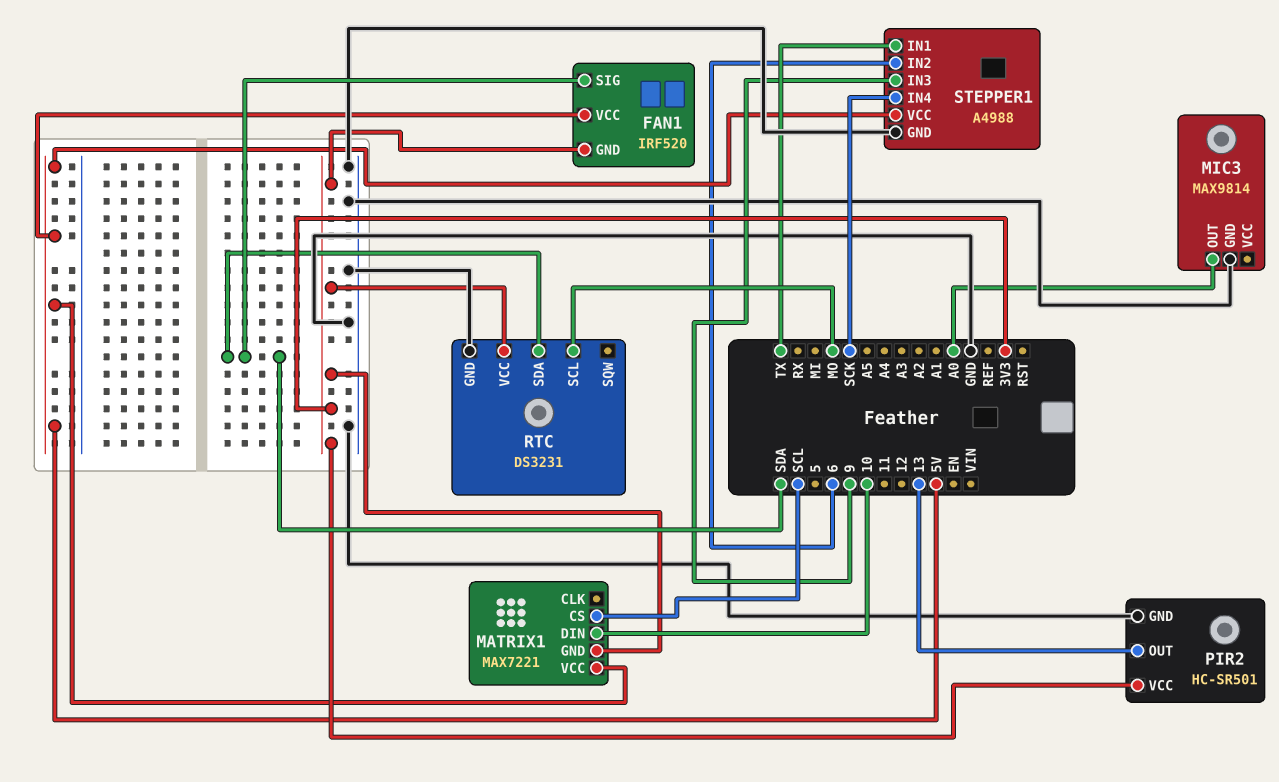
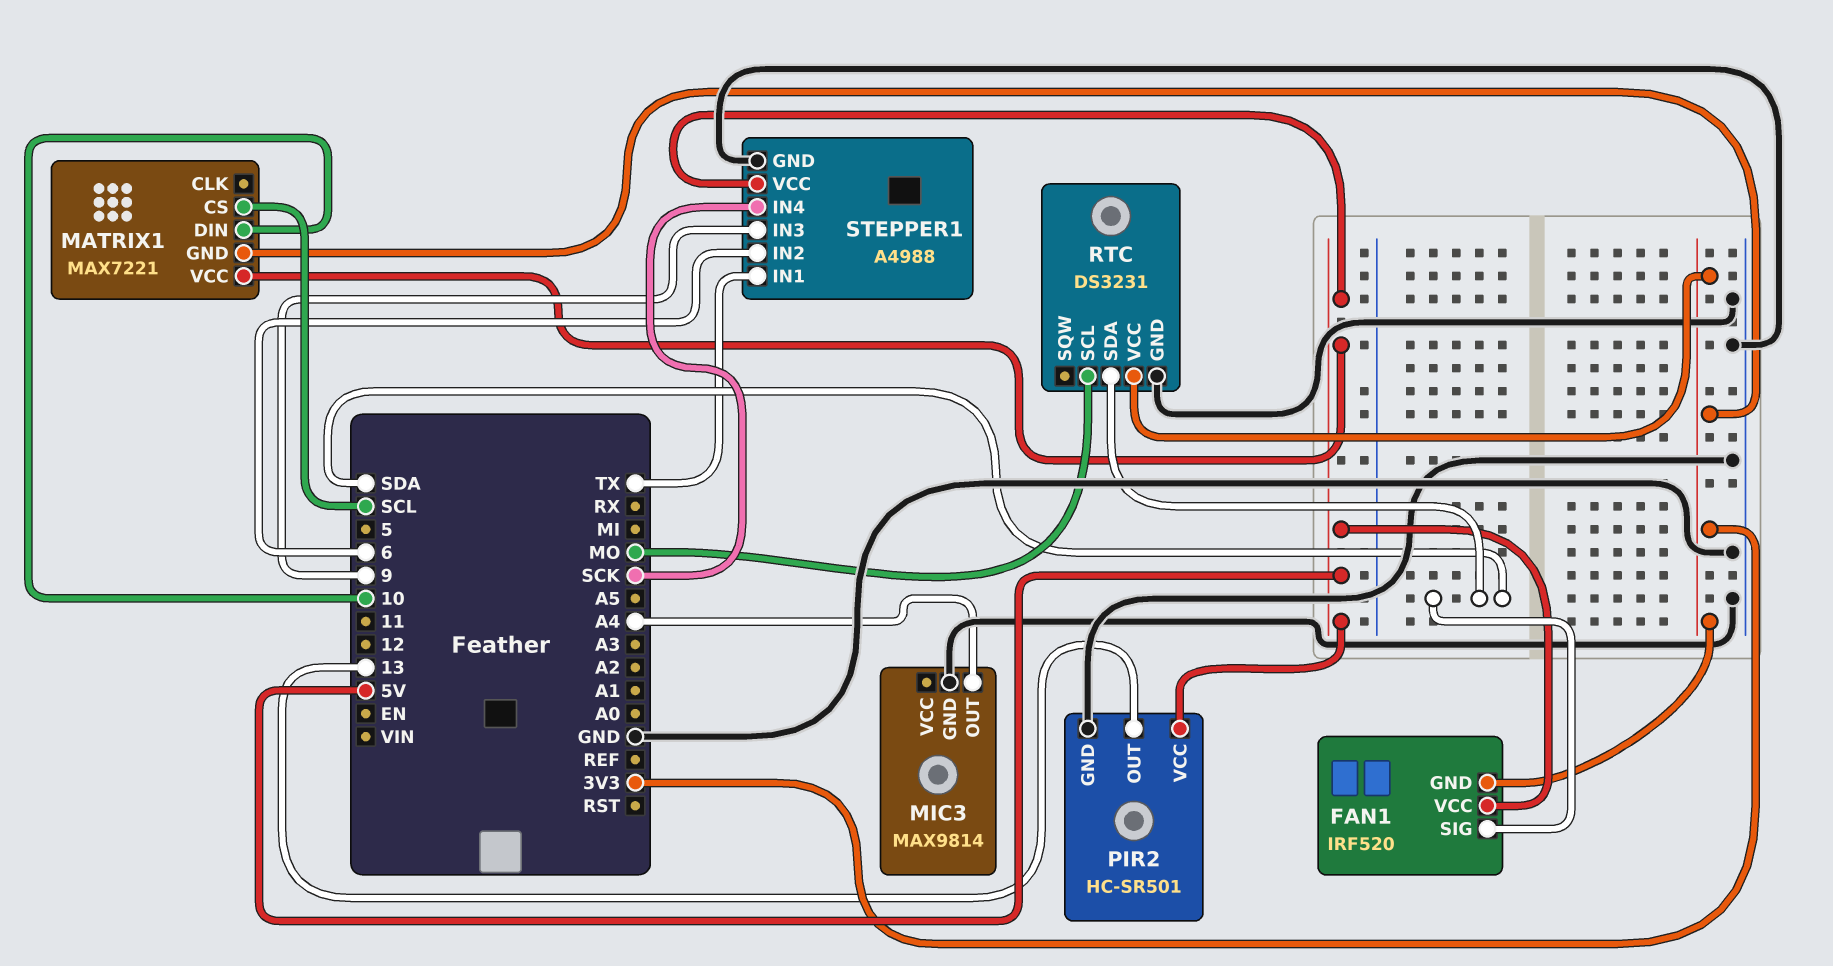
MIC3 pin OUT: A0 -> A4
PIR2 pin VCC: 3V3 -> 5V

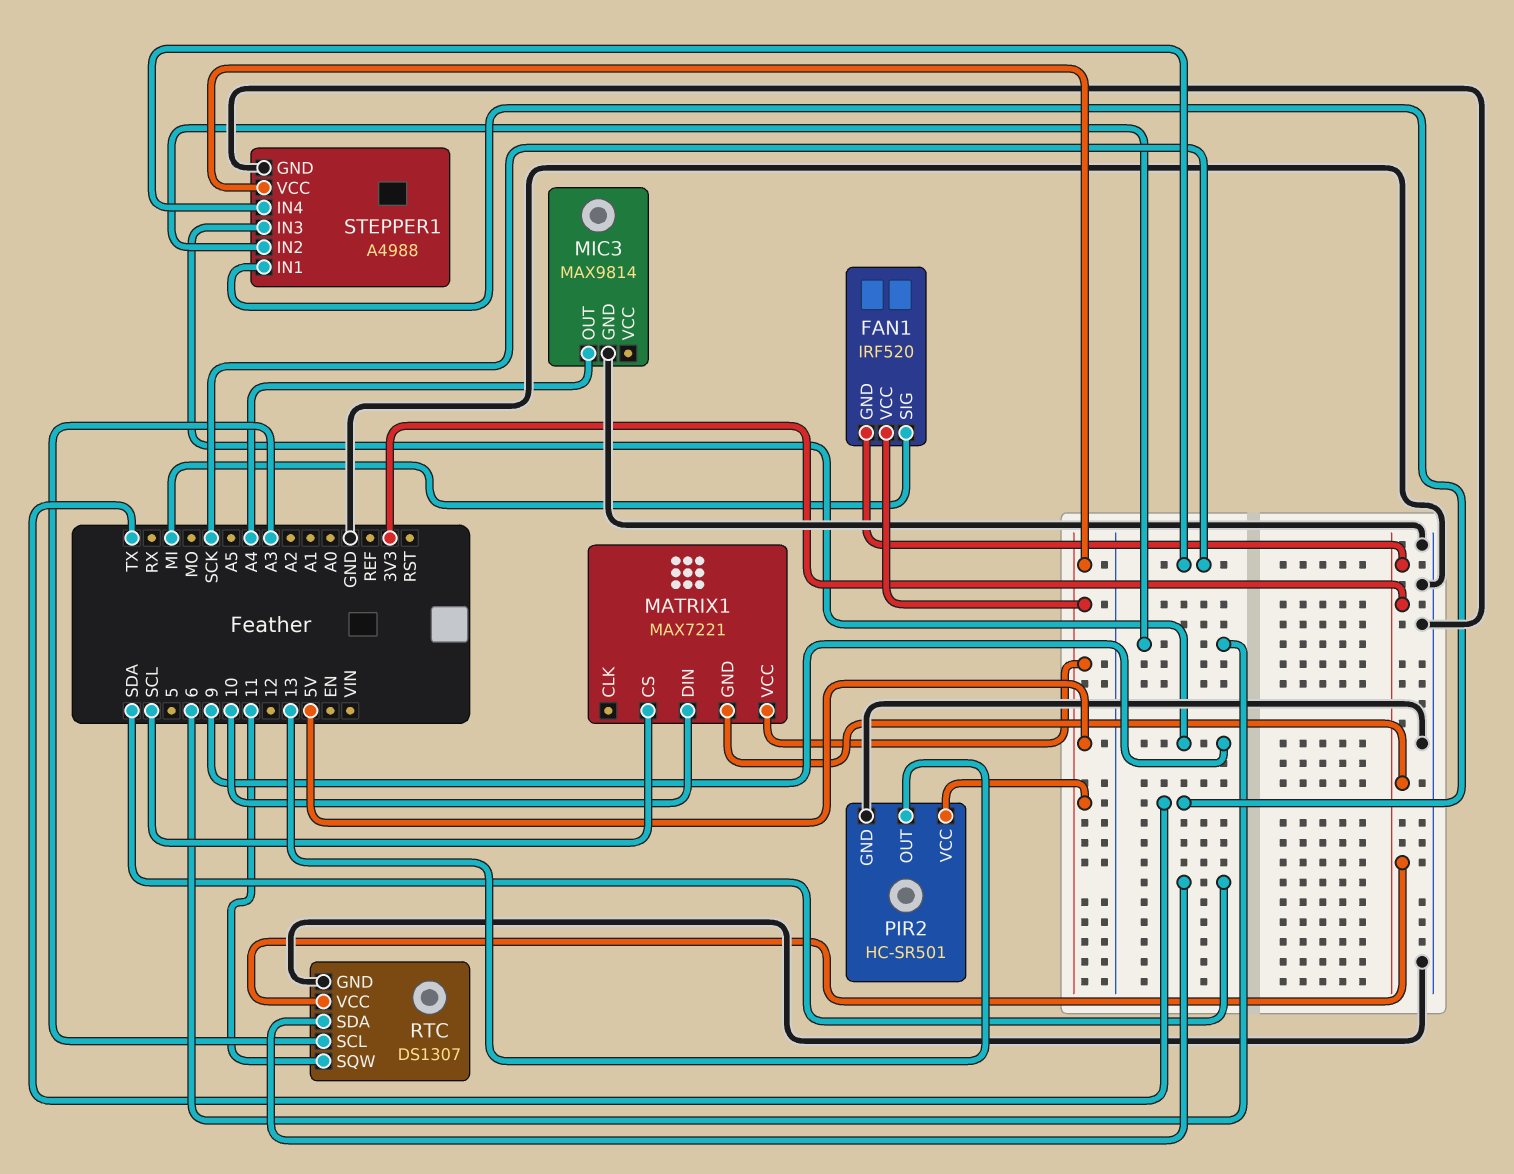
FAN1 pin SIG: SDA -> MI
RTC: DS3231 -> DS1307
RTC pin SCL: MO -> A3
RTC pin SQW: none -> 11

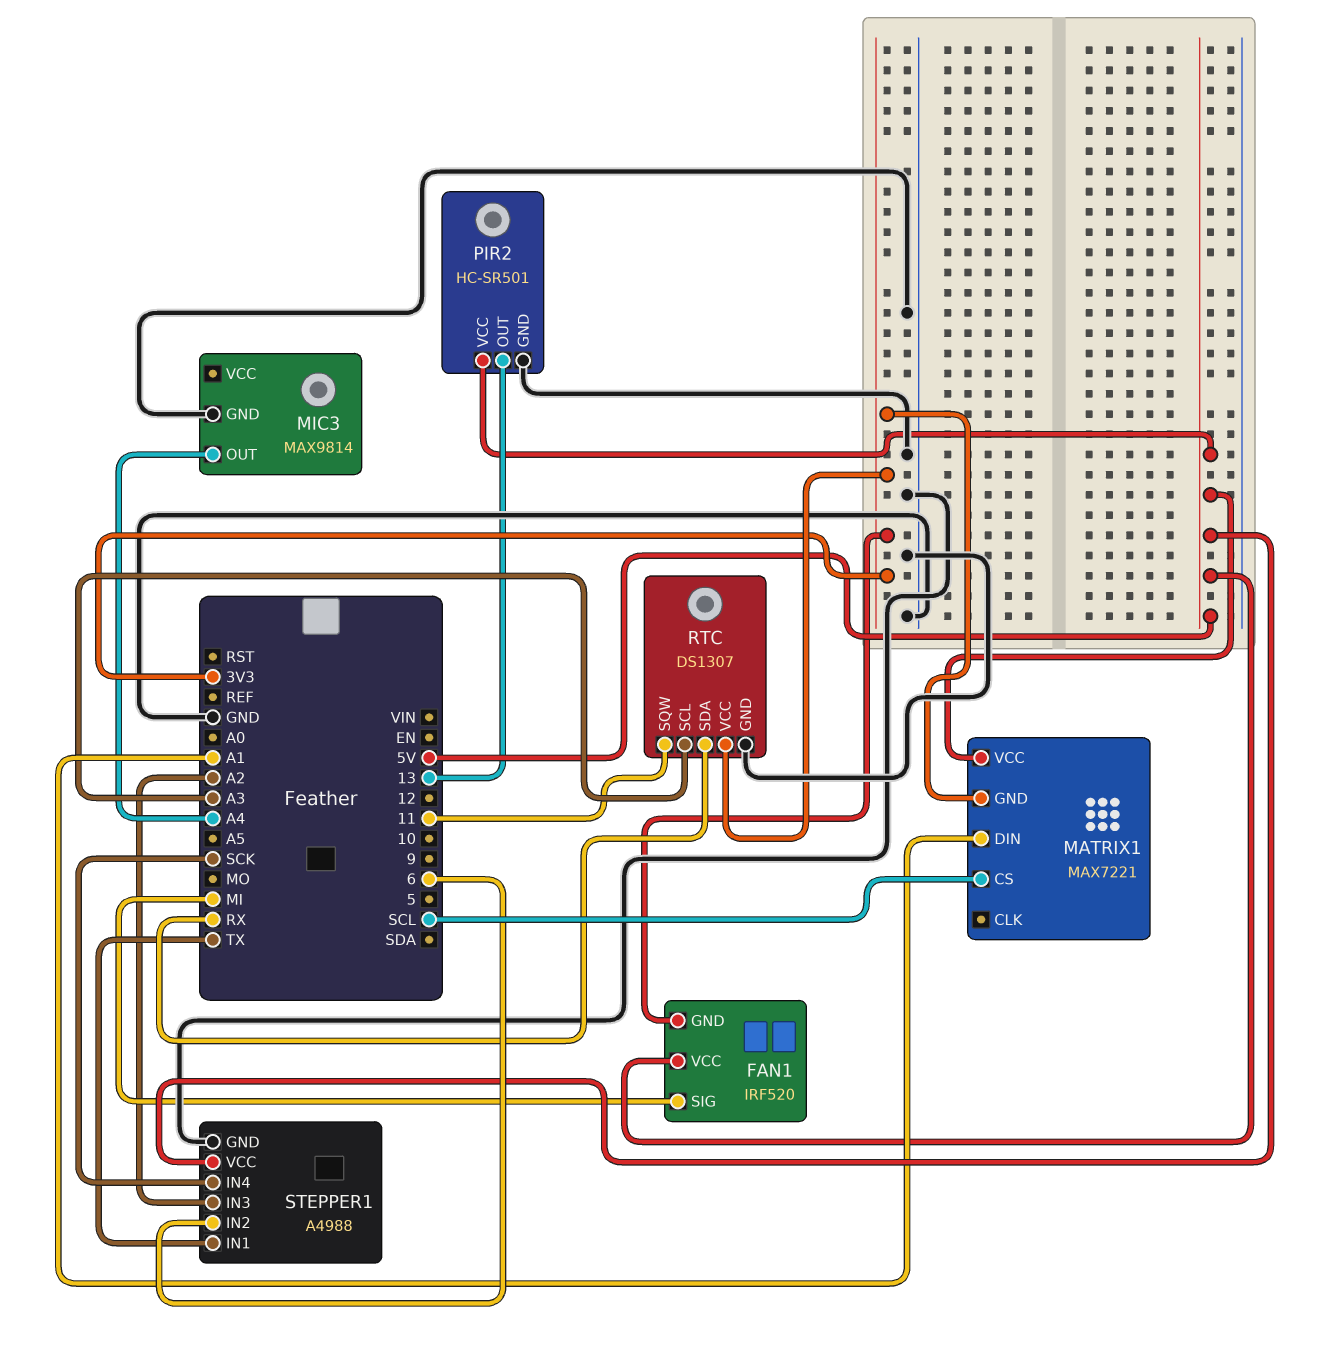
MATRIX1 pin DIN: 10 -> A1
RTC pin SDA: SDA -> RX
STEPPER1 pin IN3: 9 -> A2

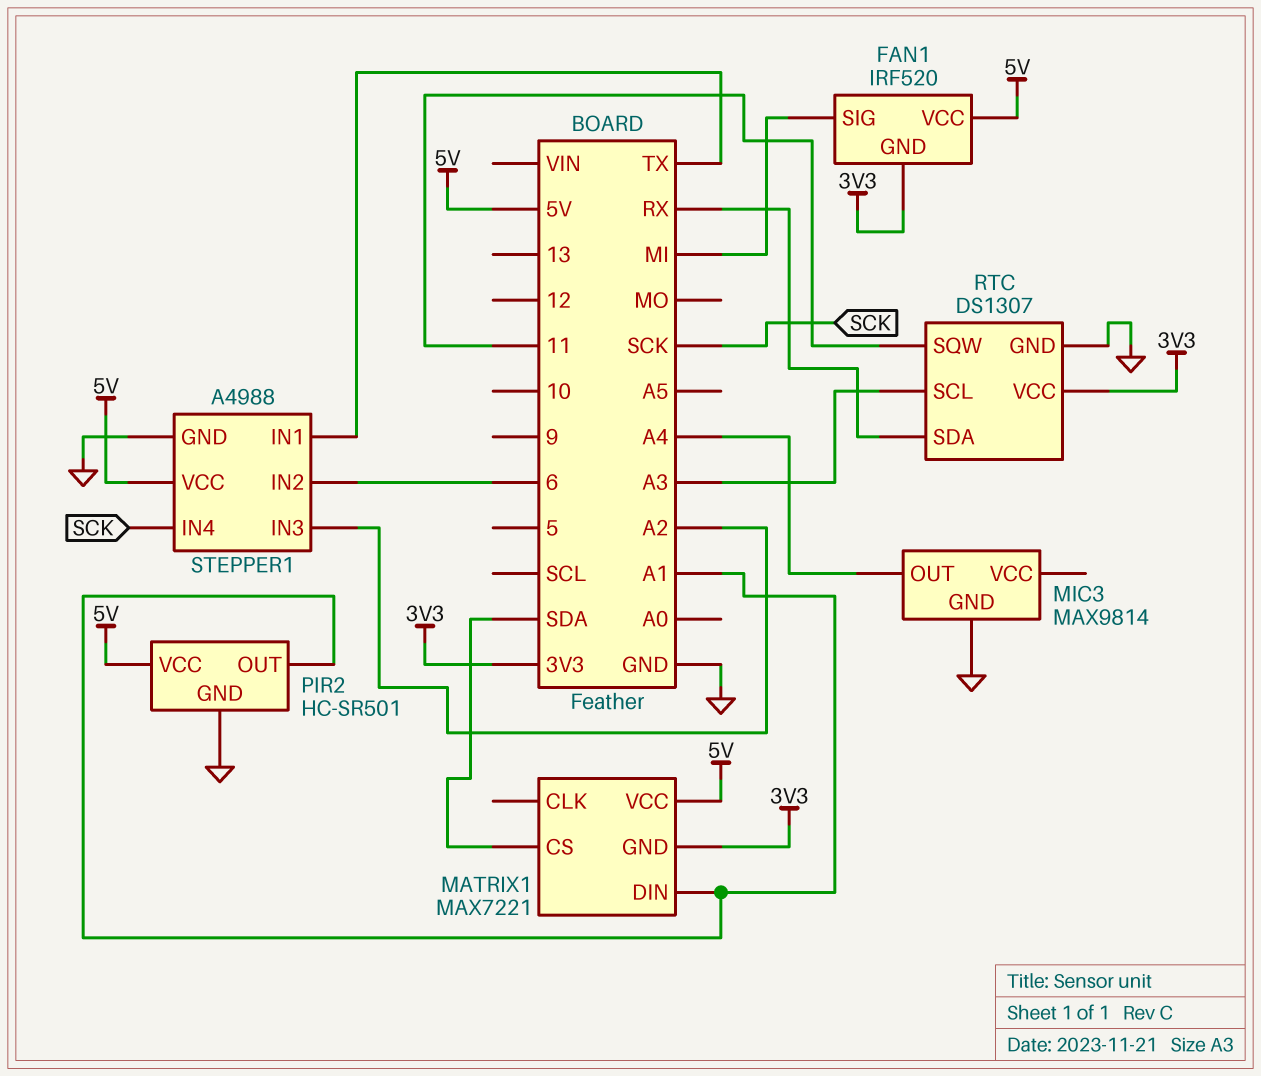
MATRIX1 pin CS: SCL -> SDA
PIR2 pin OUT: 13 -> A1

